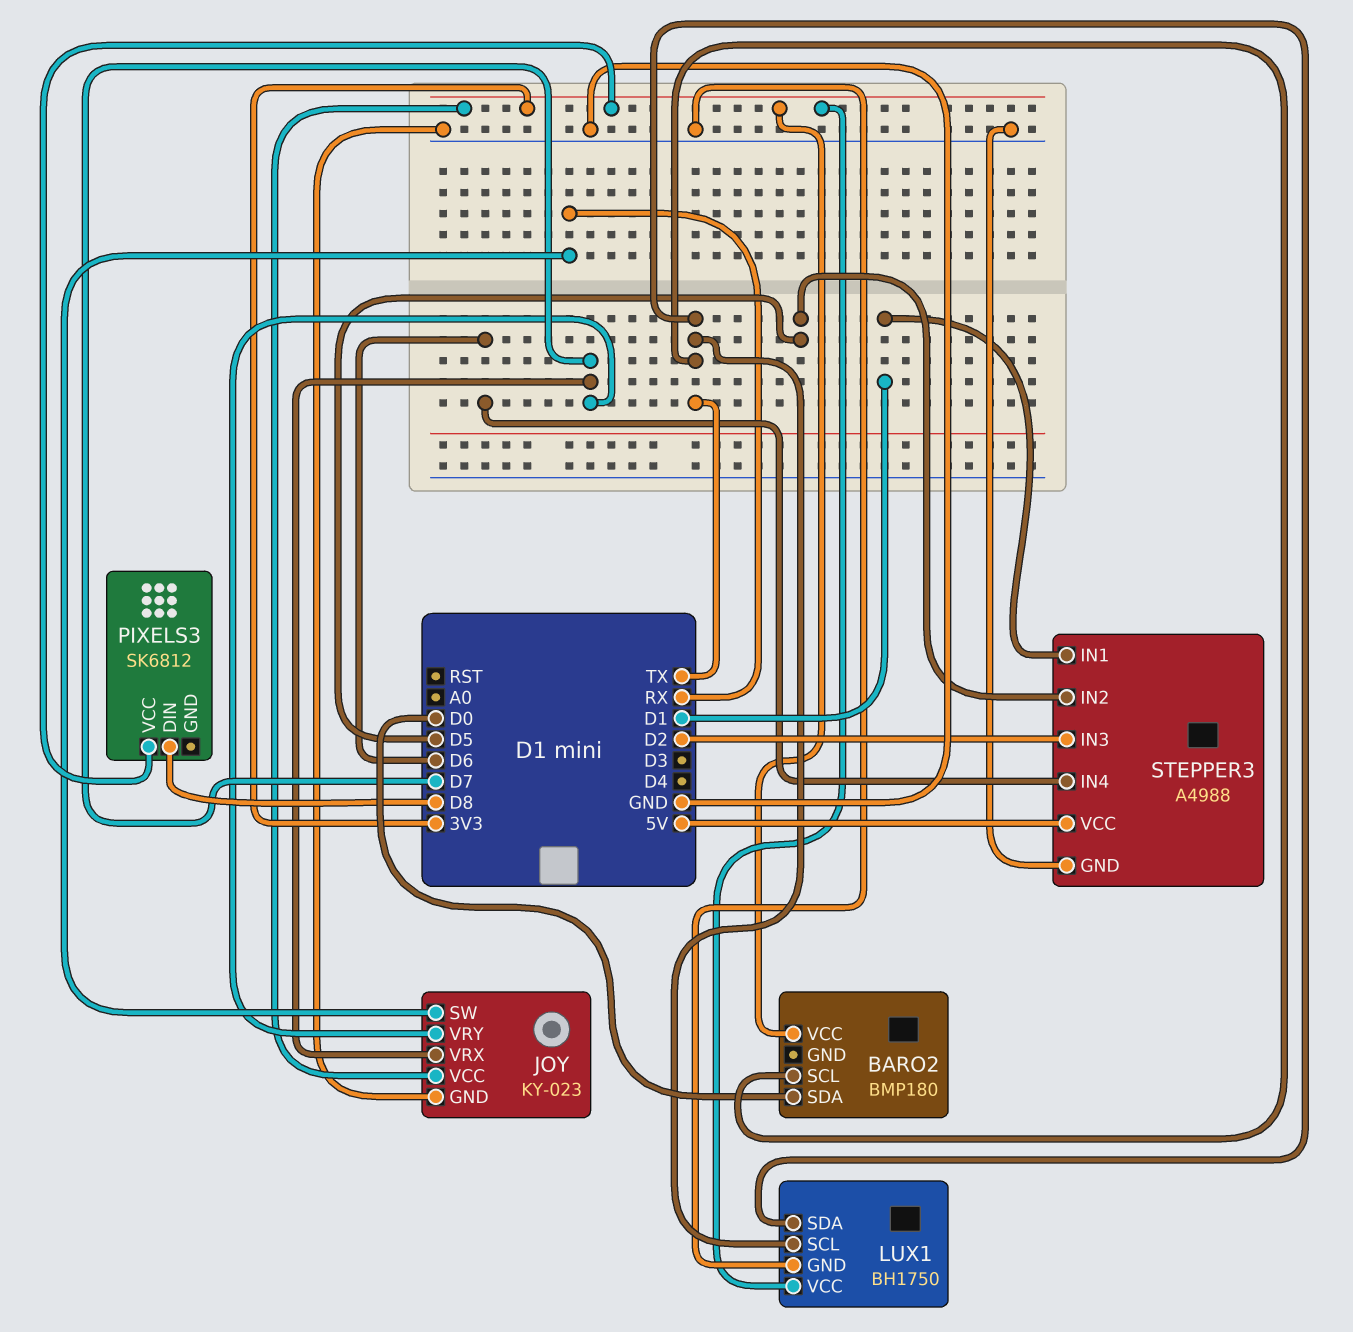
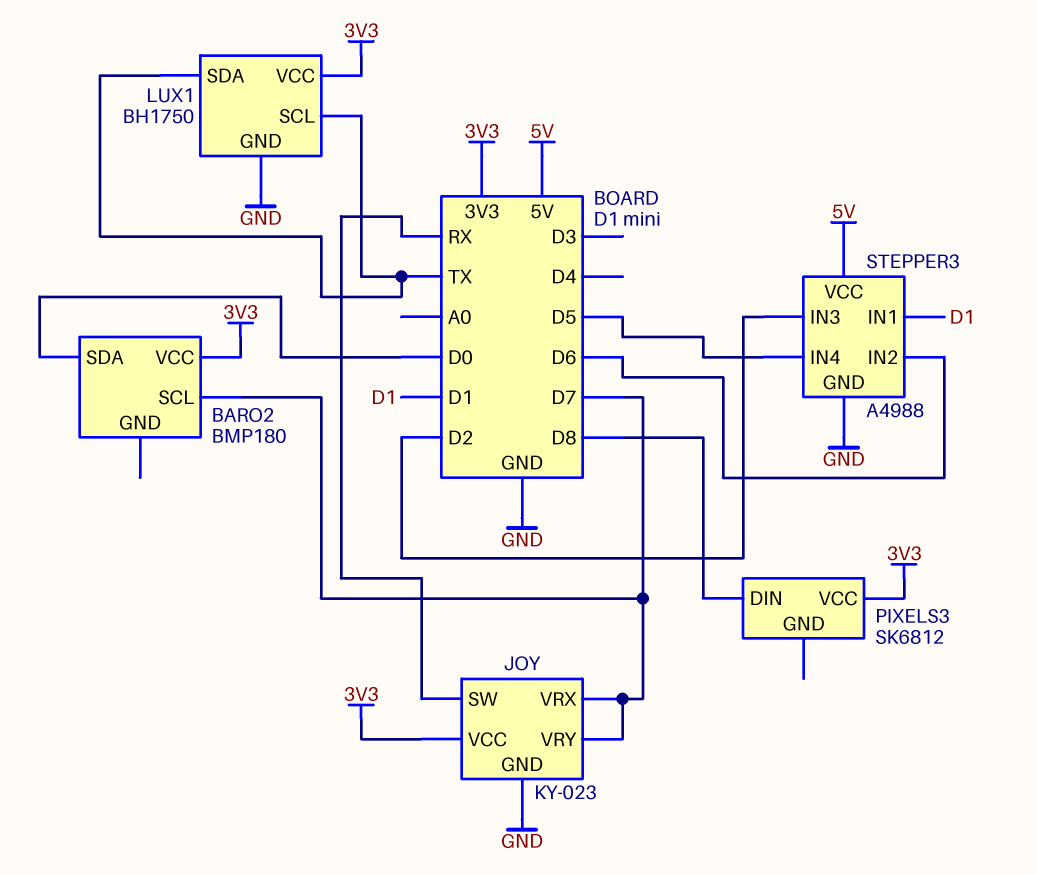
BARO2 pin SCL: TX -> D7
STEPPER3 pin IN2: D5 -> D6
STEPPER3 pin IN4: D6 -> D5

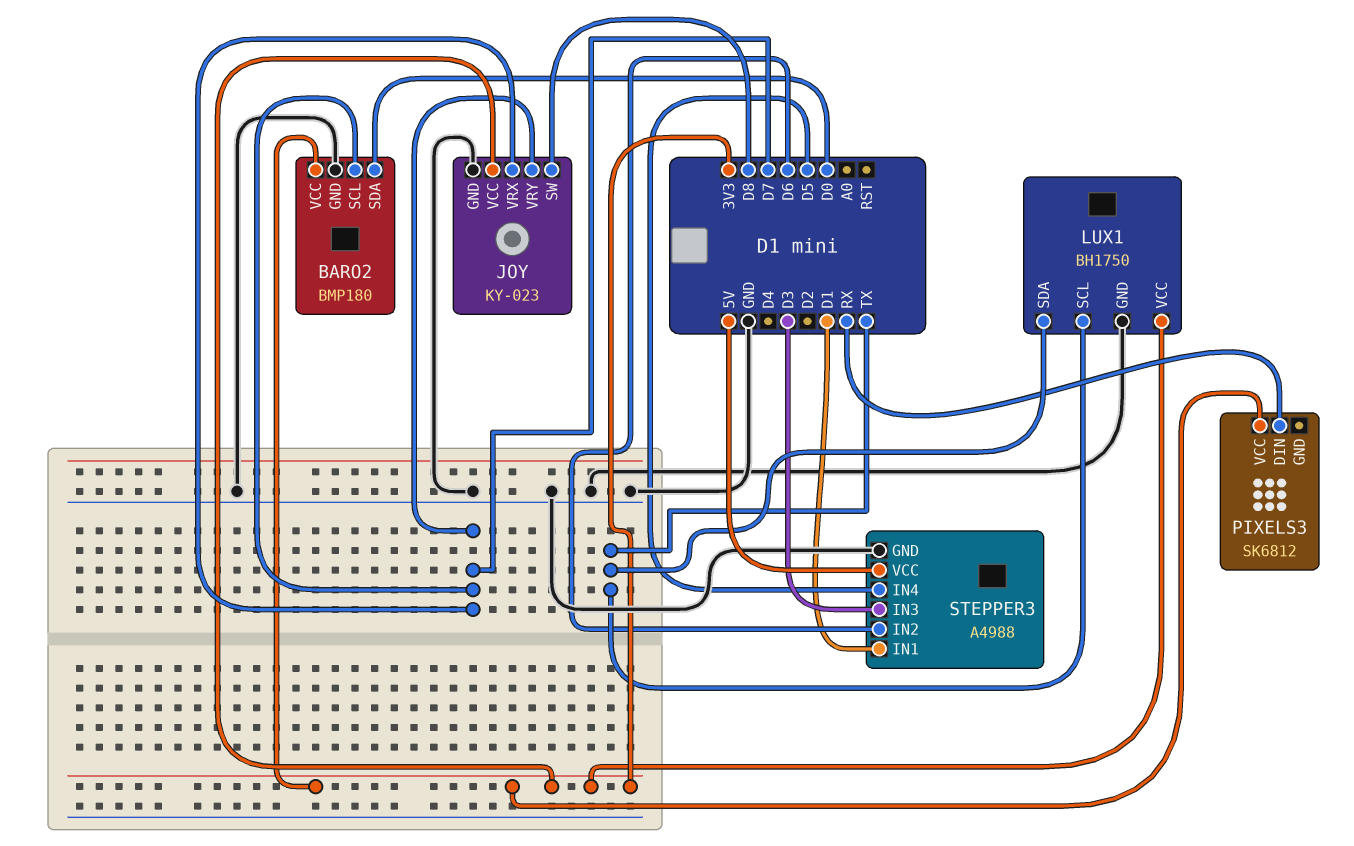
BARO2 pin GND: none -> GND
JOY pin SW: RX -> D8
PIXELS3 pin DIN: D8 -> RX
STEPPER3 pin IN3: D2 -> D3

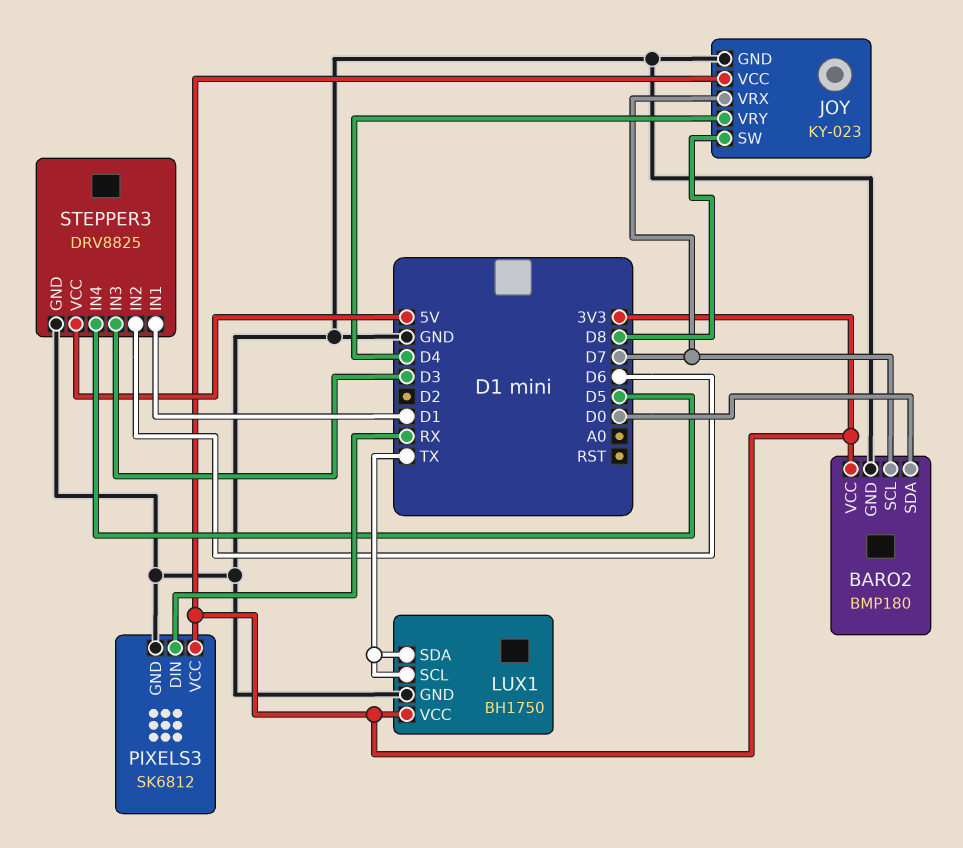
JOY pin VRY: D7 -> D4
PIXELS3 pin GND: none -> GND
STEPPER3: A4988 -> DRV8825

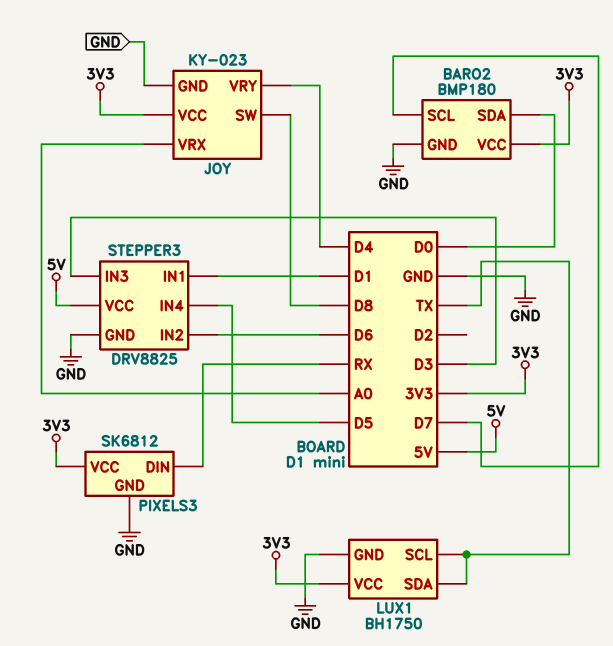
JOY pin VRX: D7 -> A0

